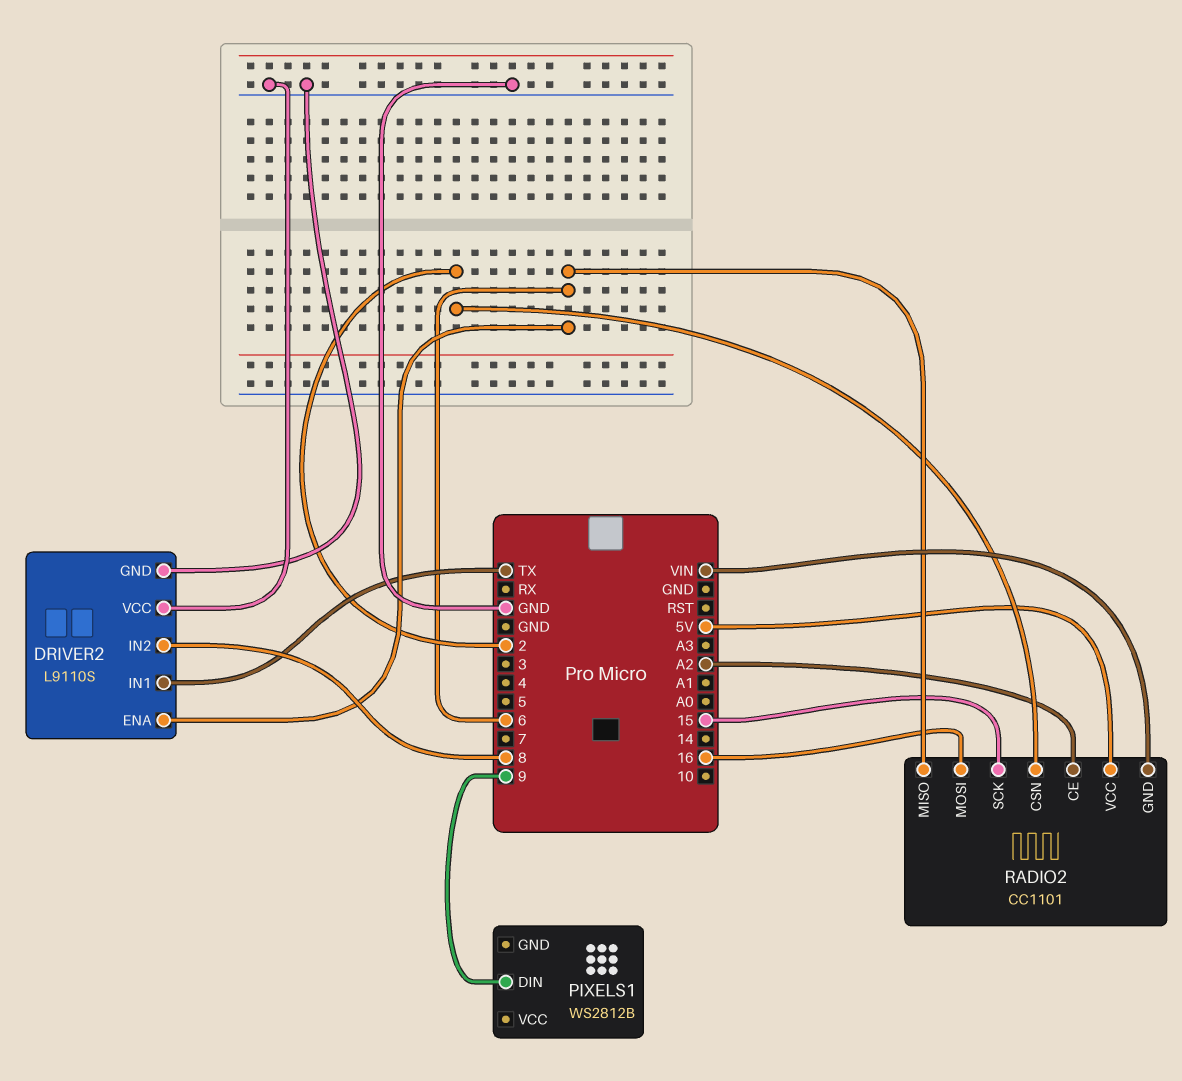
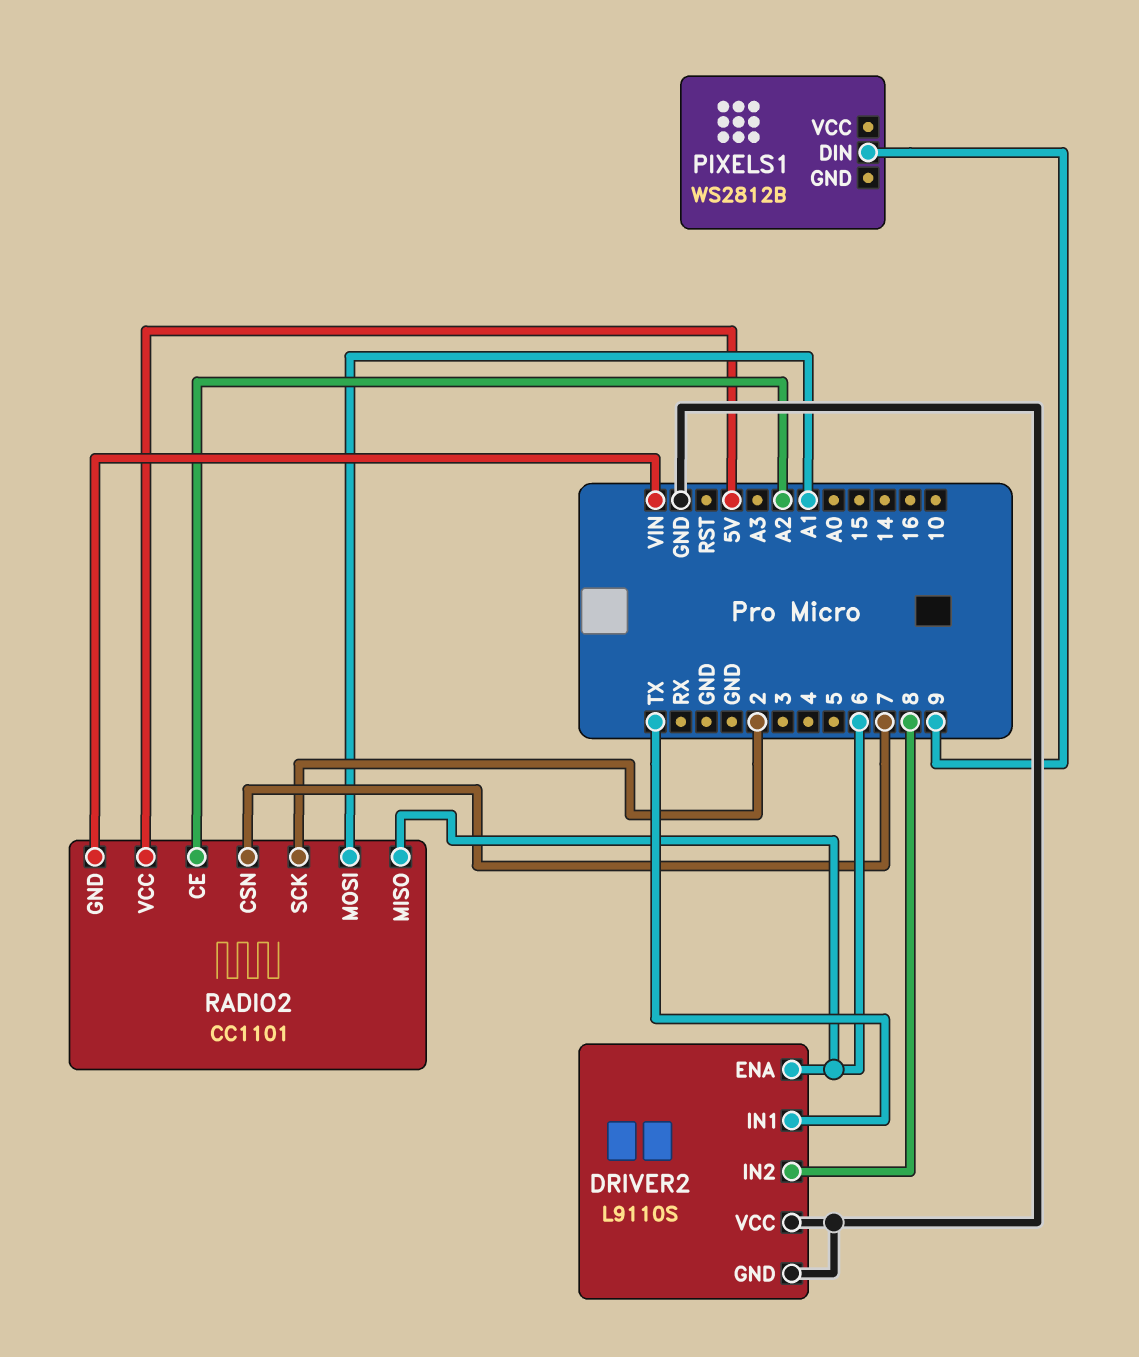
RADIO2 pin CSN: 2 -> 7
RADIO2 pin MOSI: 16 -> A1
RADIO2 pin SCK: 15 -> 2

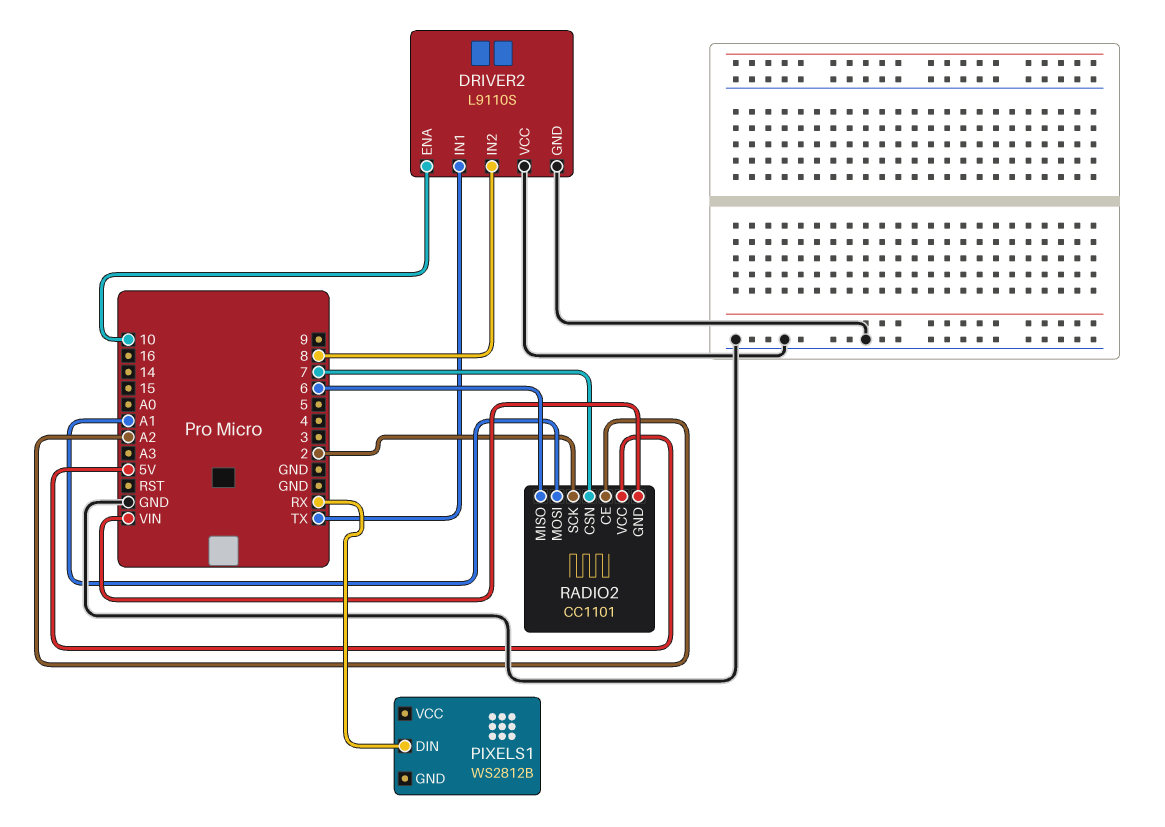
DRIVER2 pin ENA: 6 -> 10
PIXELS1 pin DIN: 9 -> RX

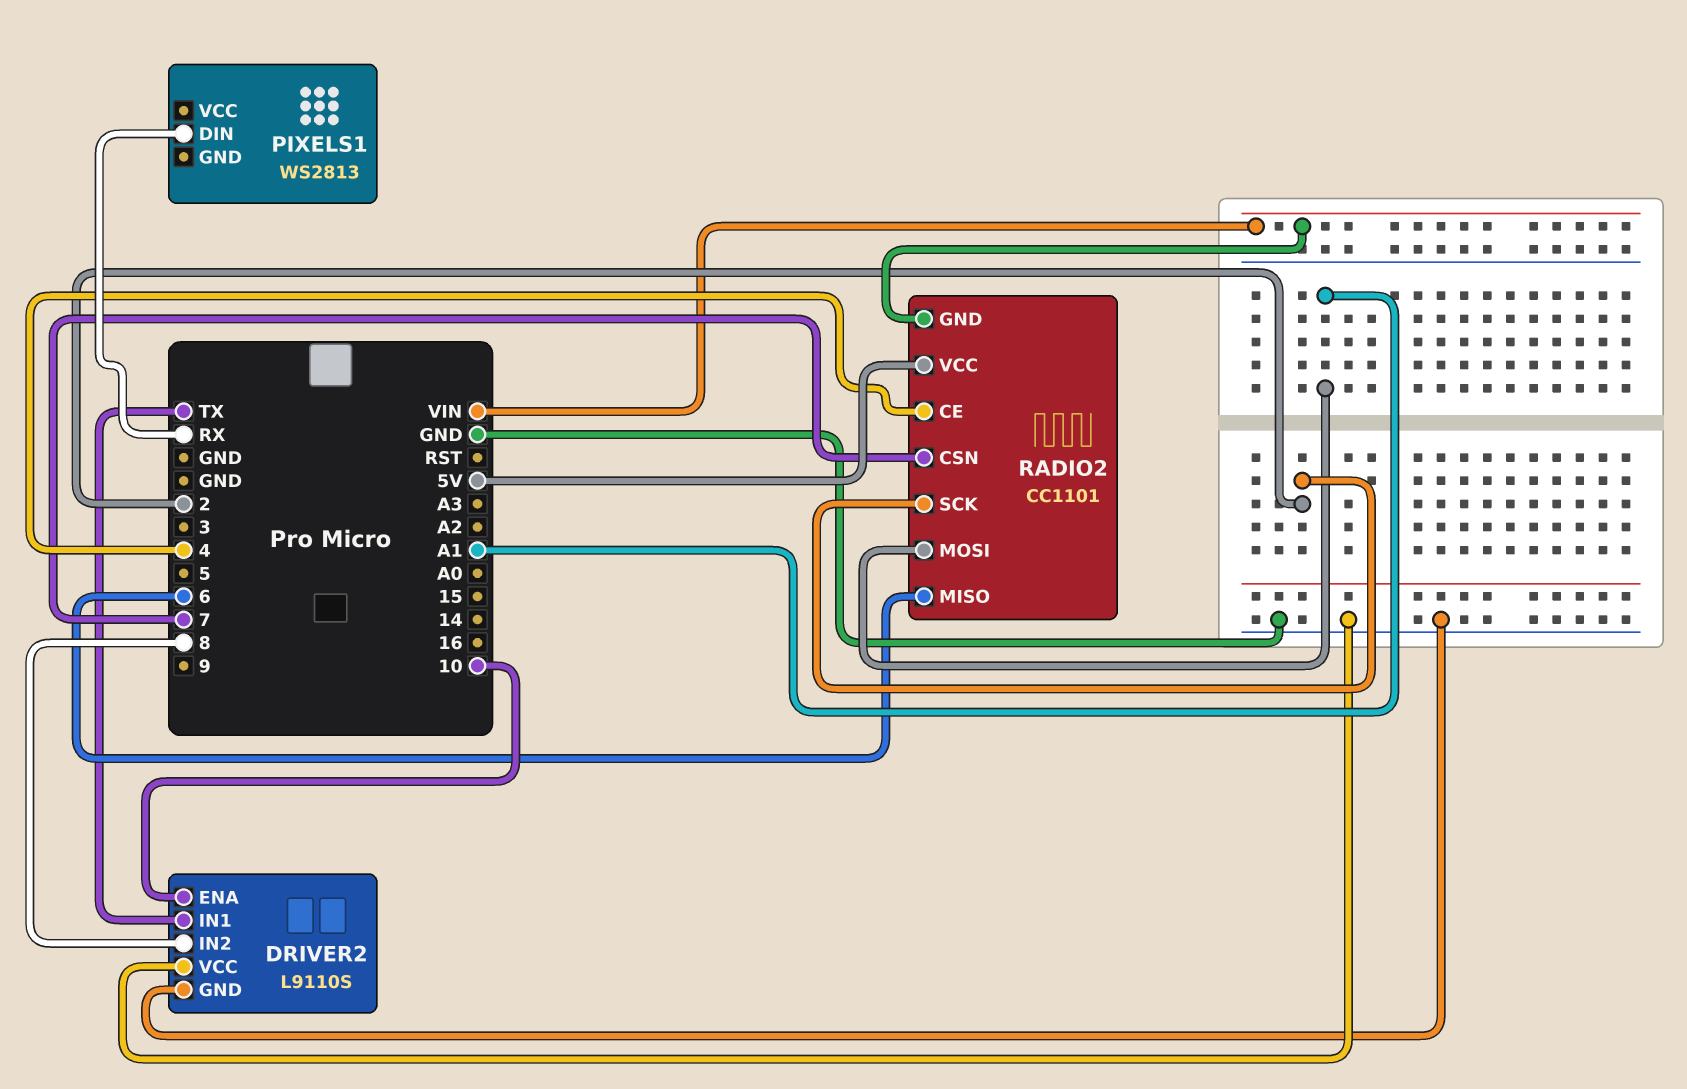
PIXELS1: WS2812B -> WS2813
RADIO2 pin CE: A2 -> 4

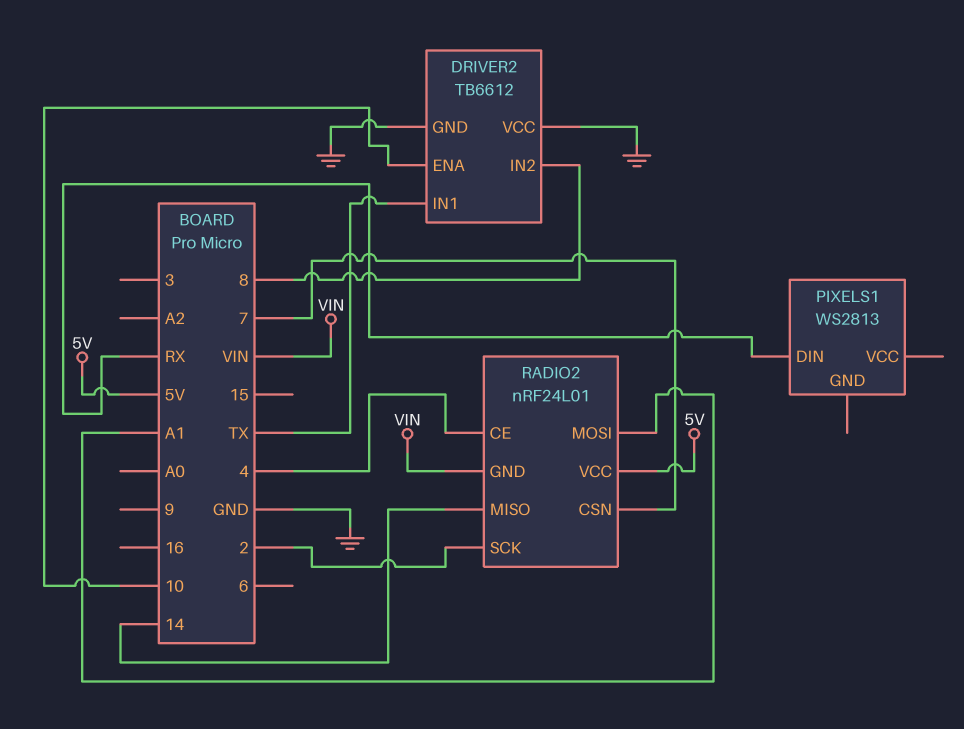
DRIVER2: L9110S -> TB6612
RADIO2: CC1101 -> nRF24L01
RADIO2 pin MISO: 6 -> 14

